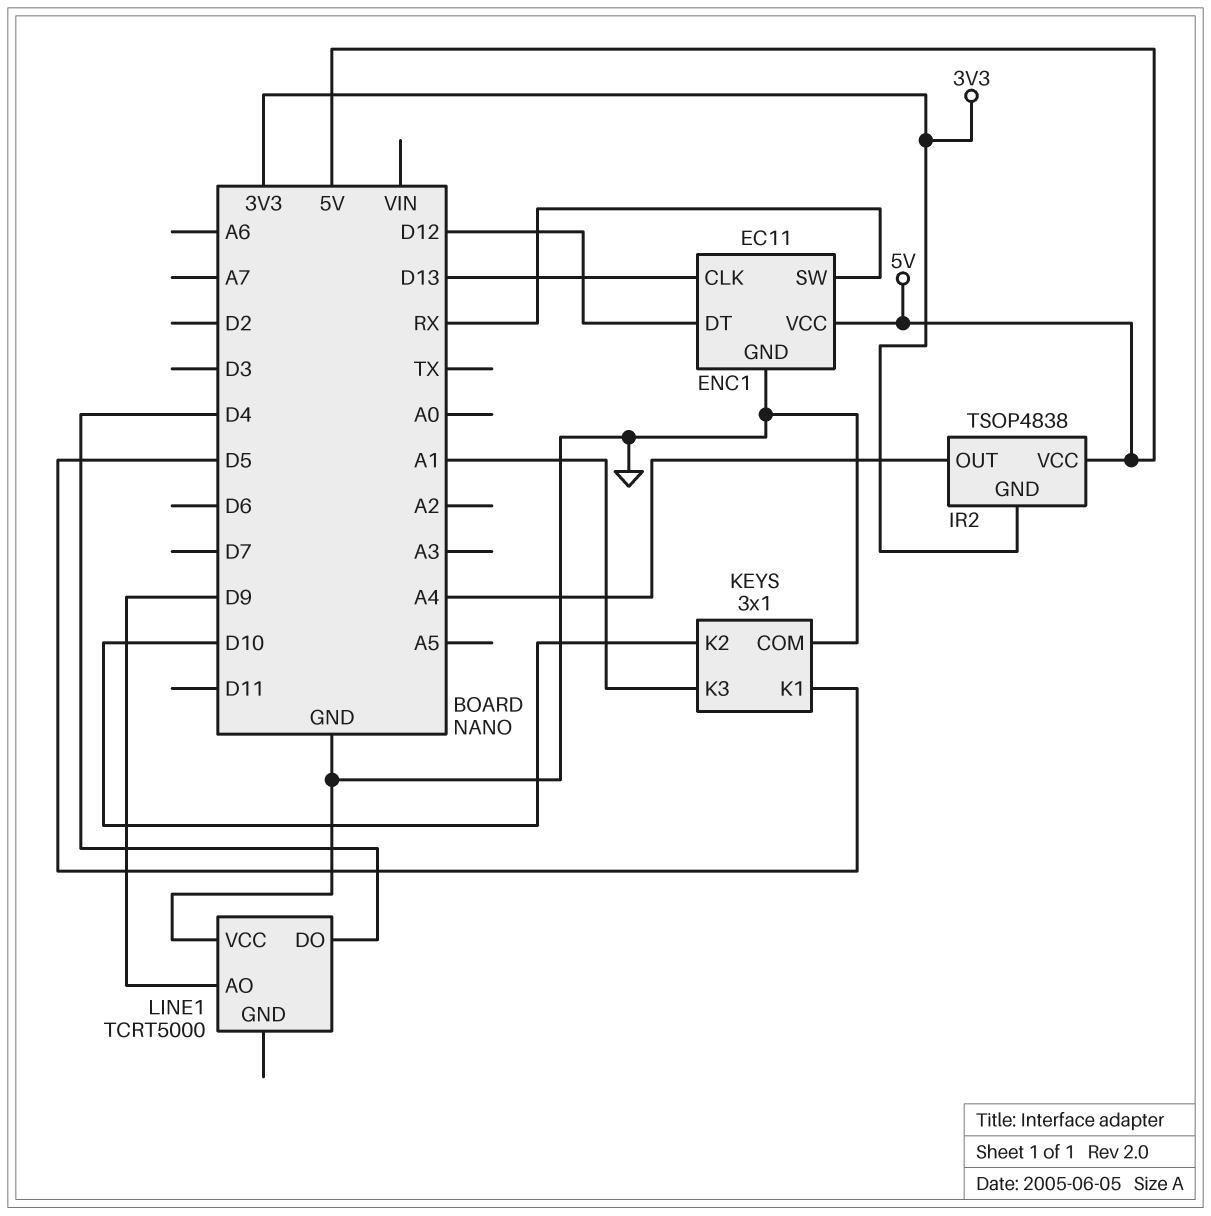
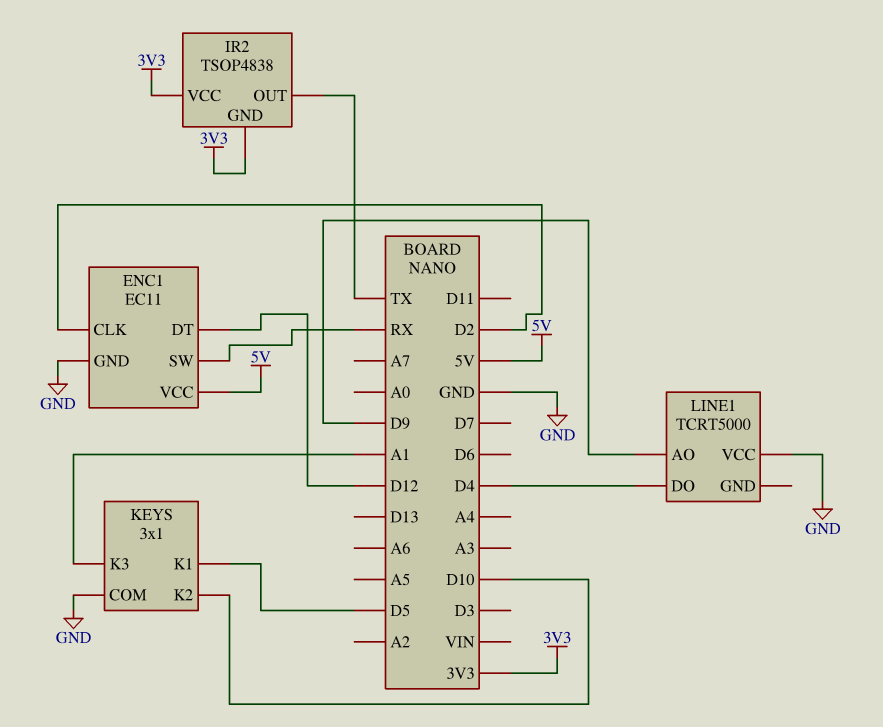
ENC1 pin CLK: D13 -> D2
IR2 pin OUT: A4 -> TX
IR2 pin VCC: 5V -> 3V3

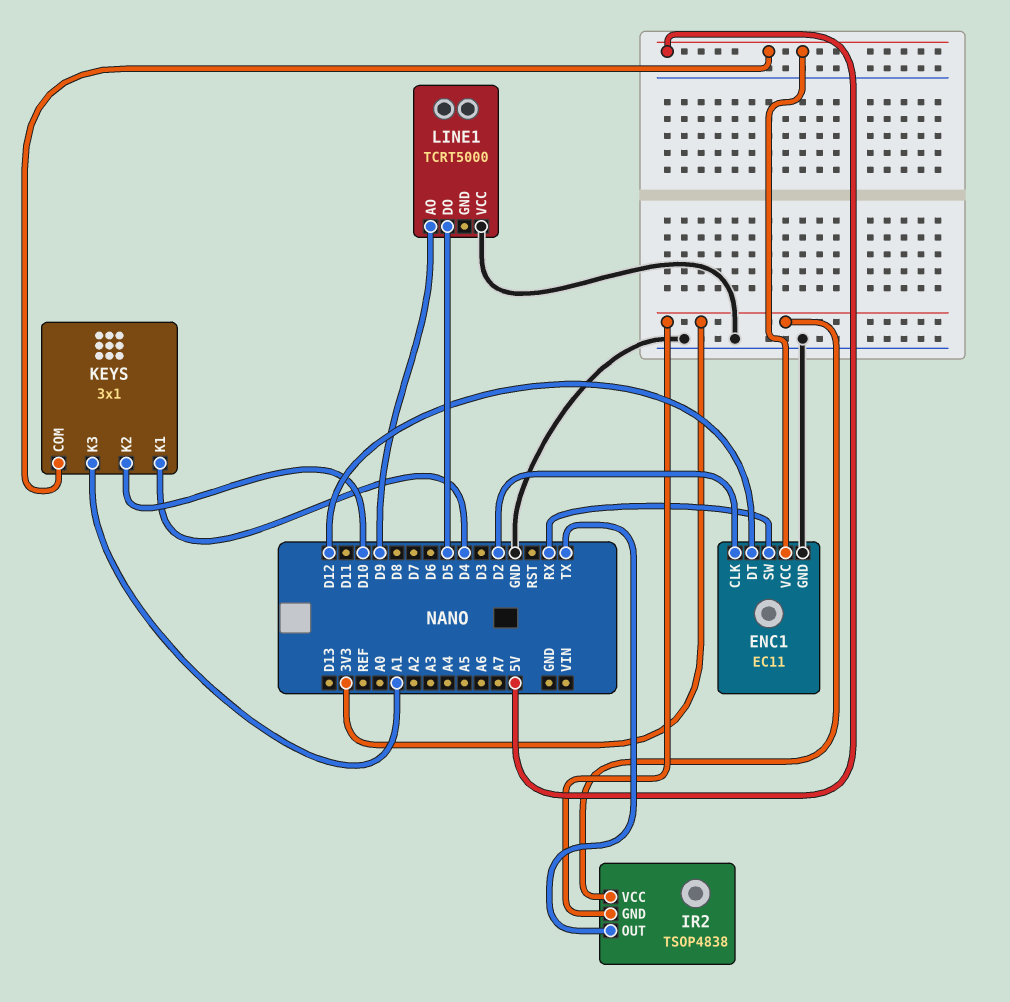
KEYS pin COM: GND -> 5V
KEYS pin K1: D5 -> D4
LINE1 pin DO: D4 -> D5

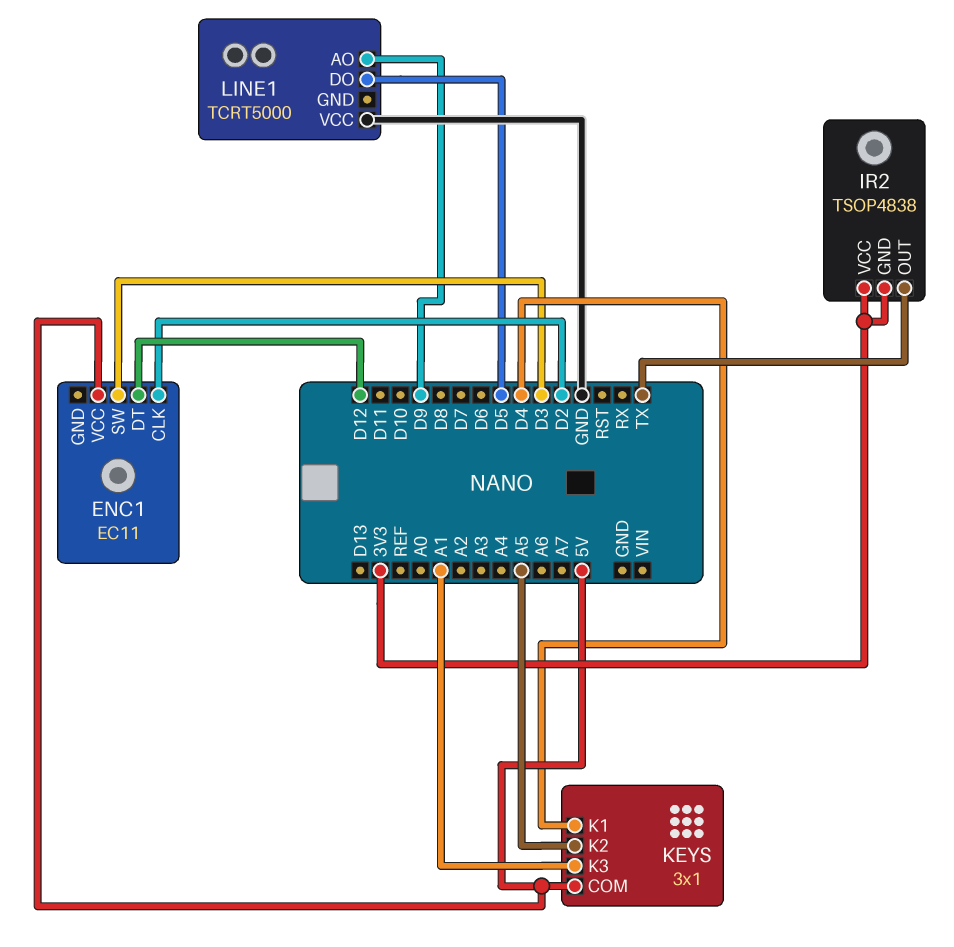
ENC1 pin GND: GND -> none
ENC1 pin SW: RX -> D3
KEYS pin K2: D10 -> A5

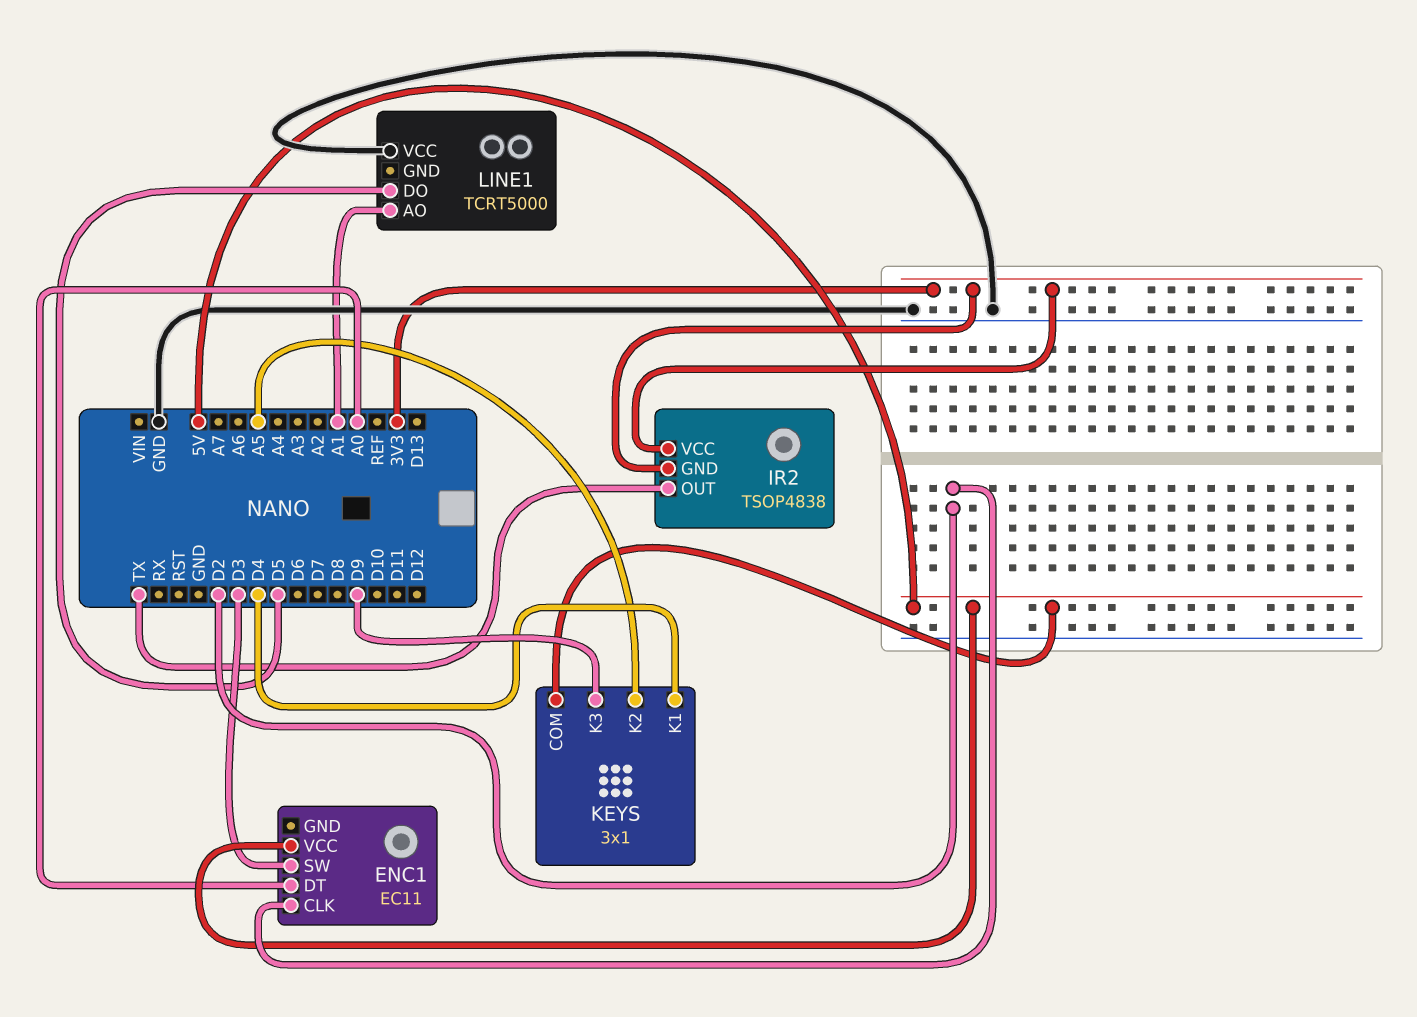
ENC1 pin DT: D12 -> A0
KEYS pin K3: A1 -> D9
LINE1 pin AO: D9 -> A1

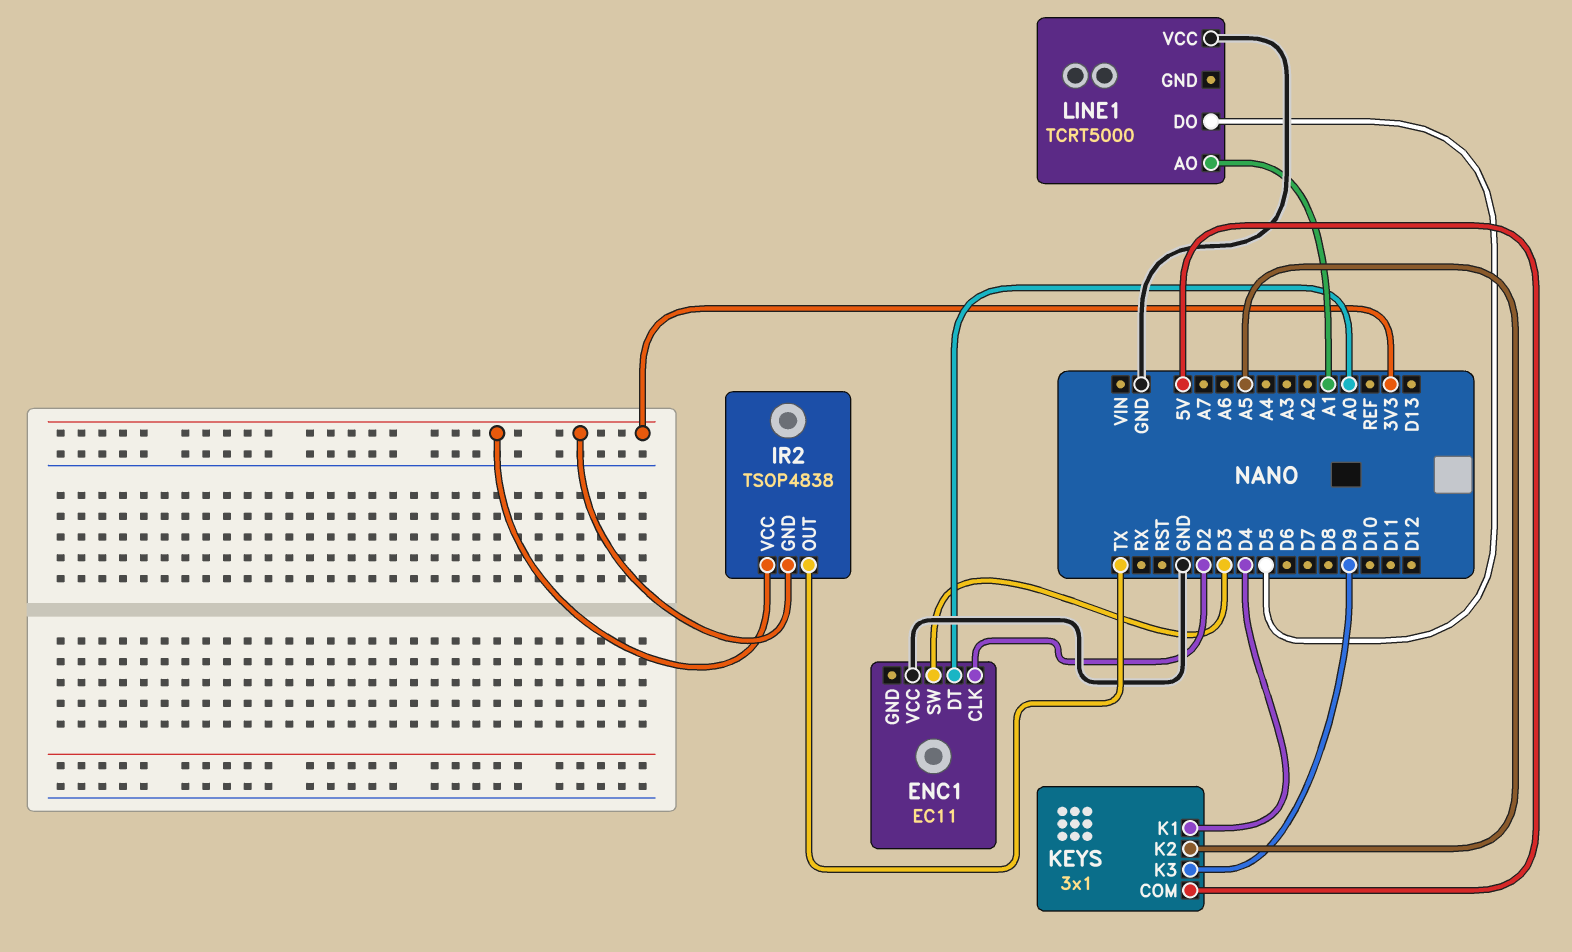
ENC1 pin VCC: 5V -> GND

